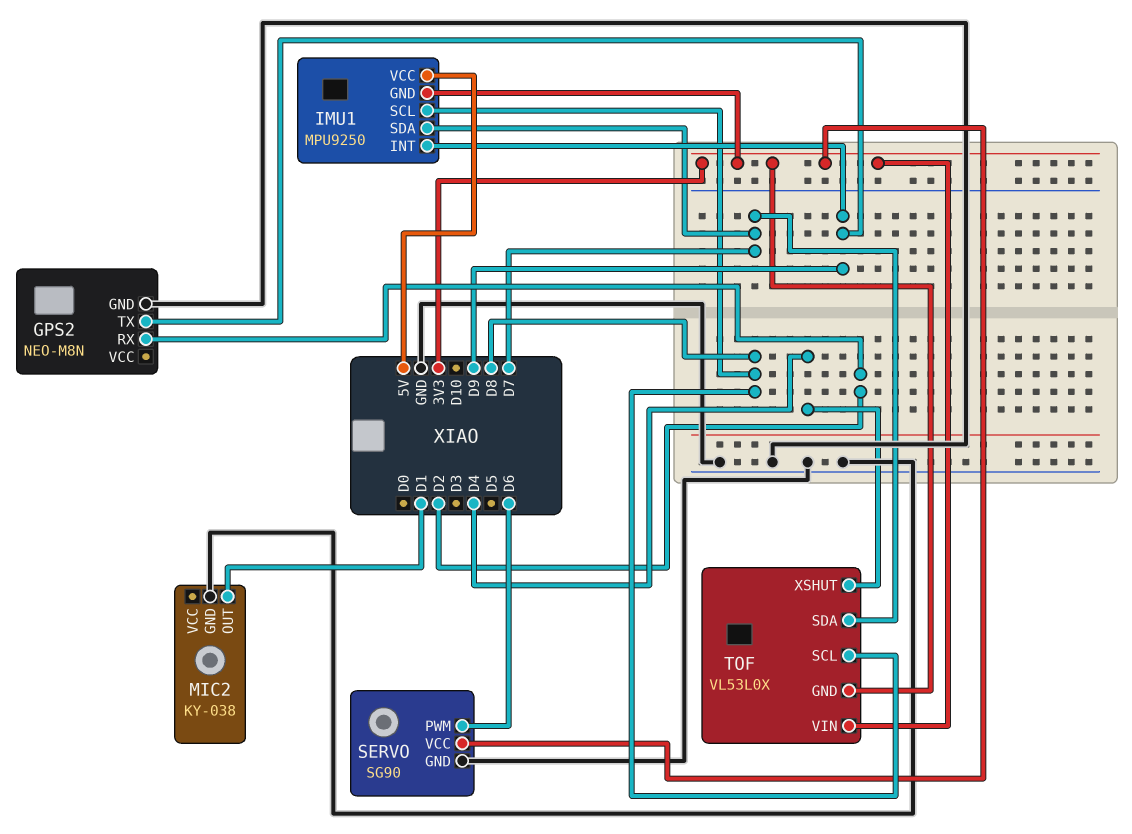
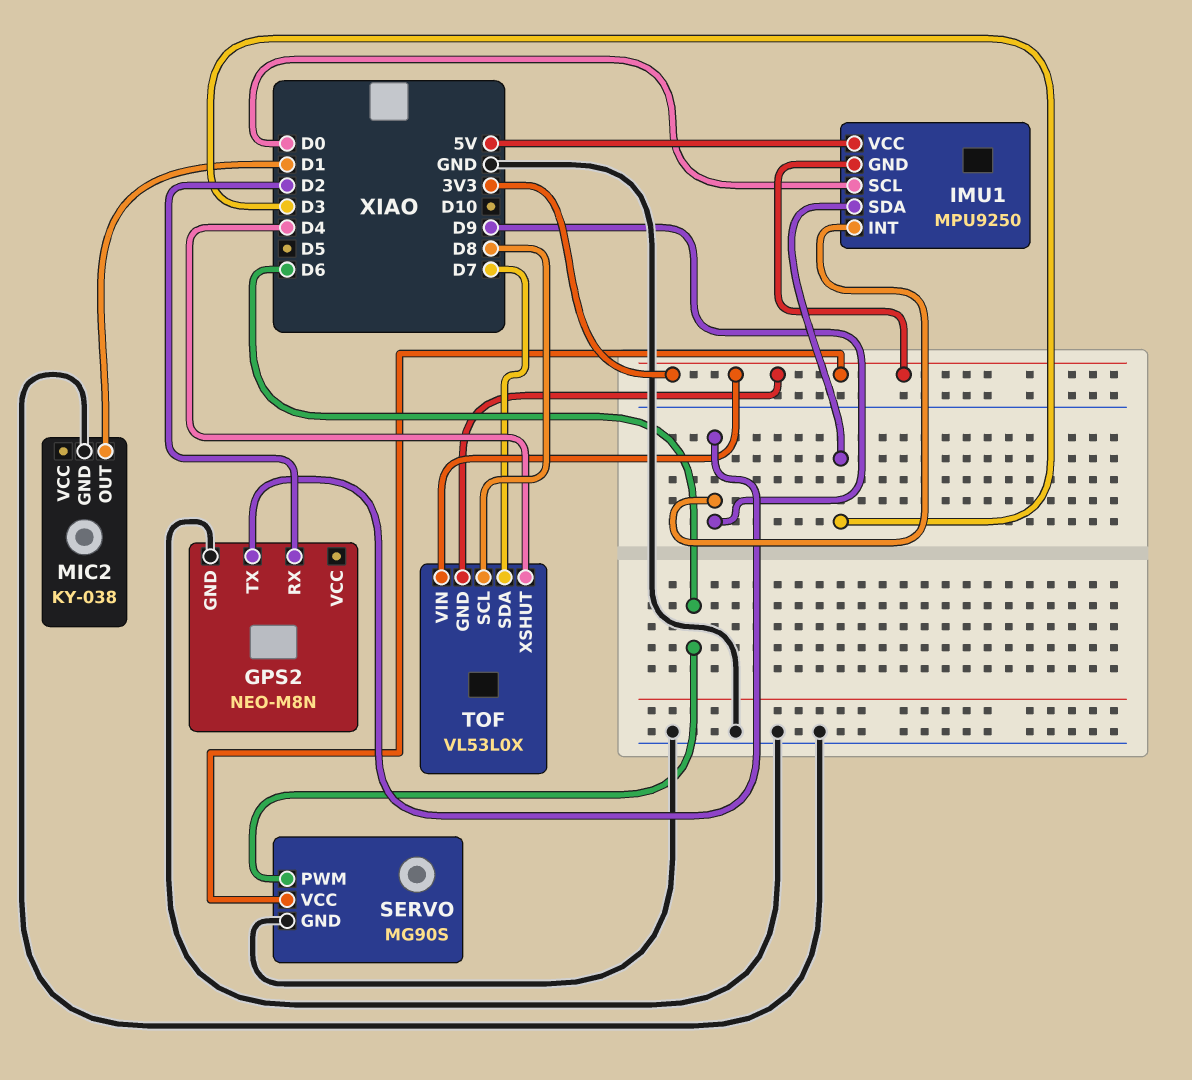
IMU1 pin SCL: D8 -> D0
IMU1 pin SDA: D7 -> D3
SERVO: SG90 -> MG90S

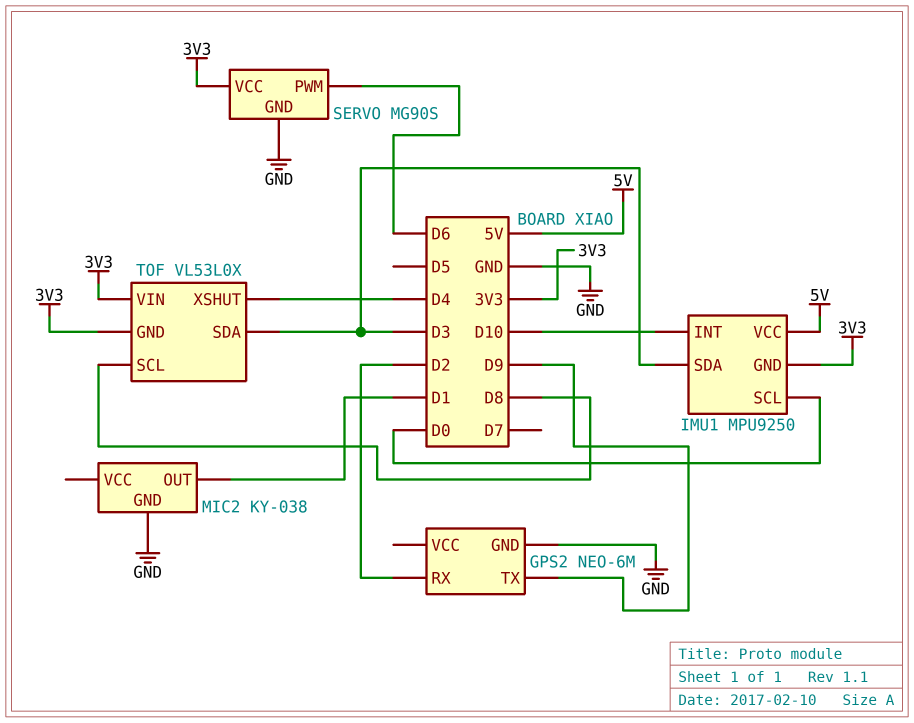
GPS2: NEO-M8N -> NEO-6M
IMU1 pin INT: D9 -> D10
TOF pin SDA: D7 -> D3

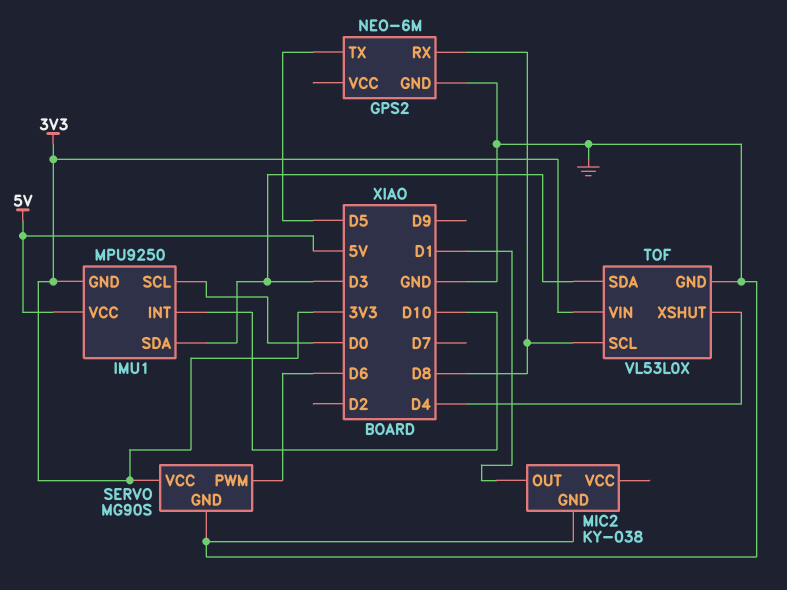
GPS2 pin RX: D2 -> D8
GPS2 pin TX: D9 -> D5
TOF pin GND: 3V3 -> GND

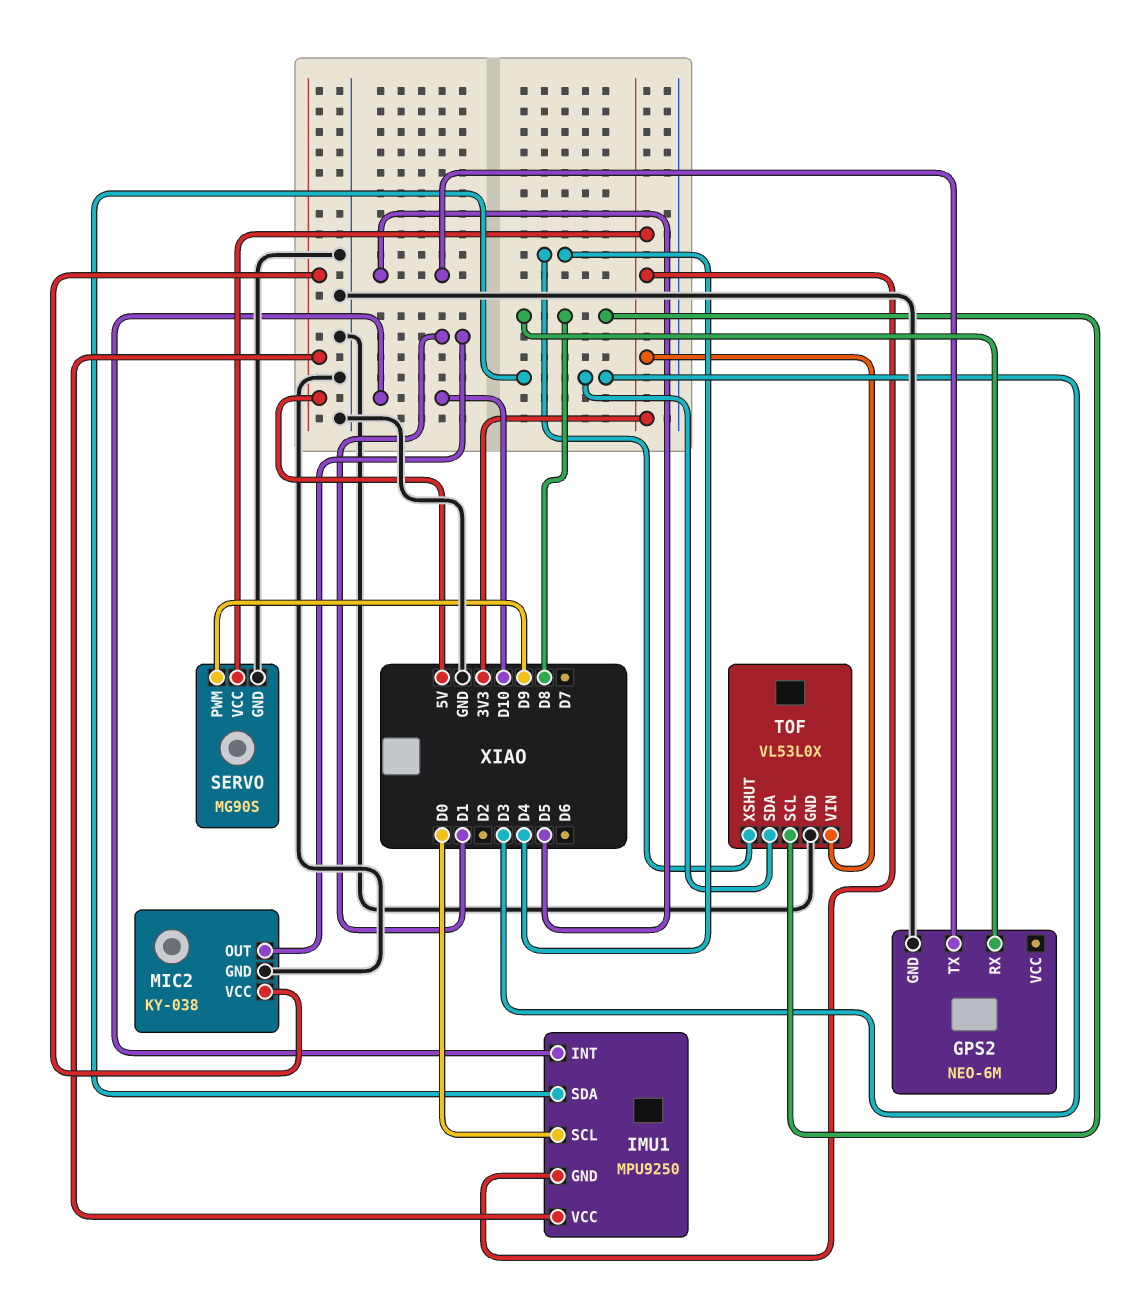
MIC2 pin VCC: none -> 5V
SERVO pin PWM: D6 -> D9

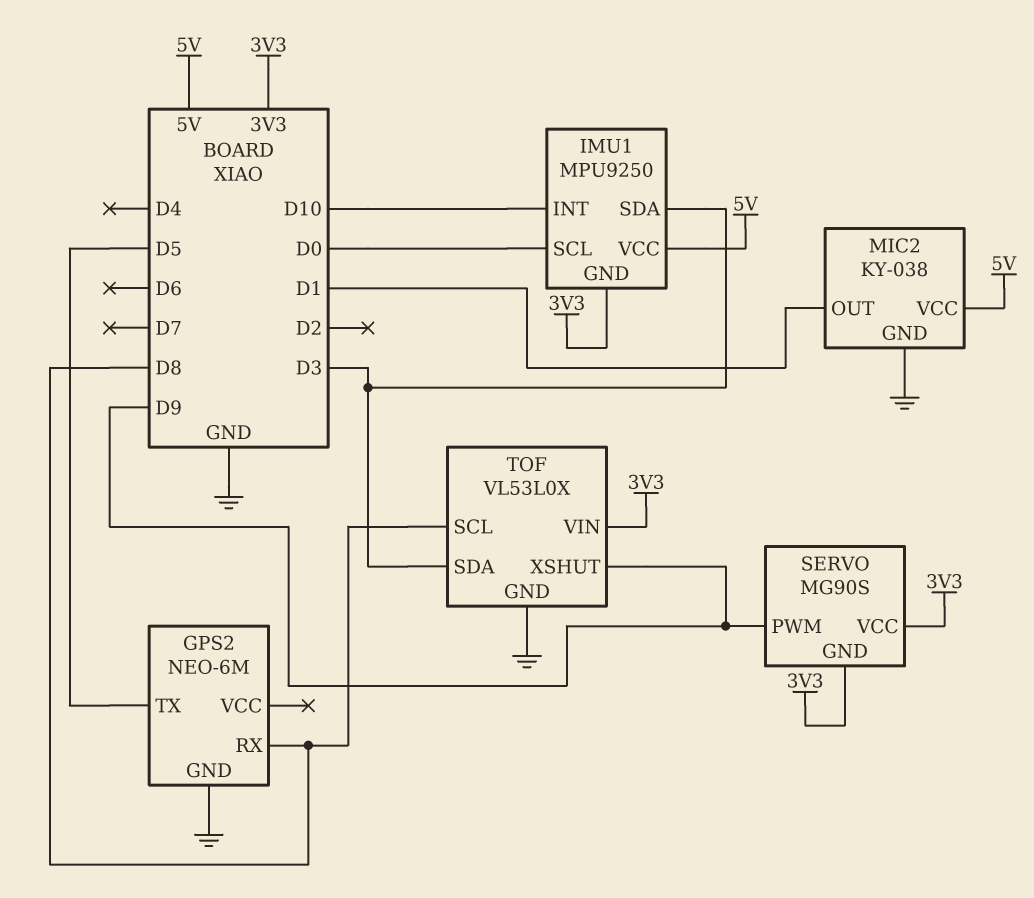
SERVO pin GND: GND -> 3V3
TOF pin XSHUT: D4 -> D9

